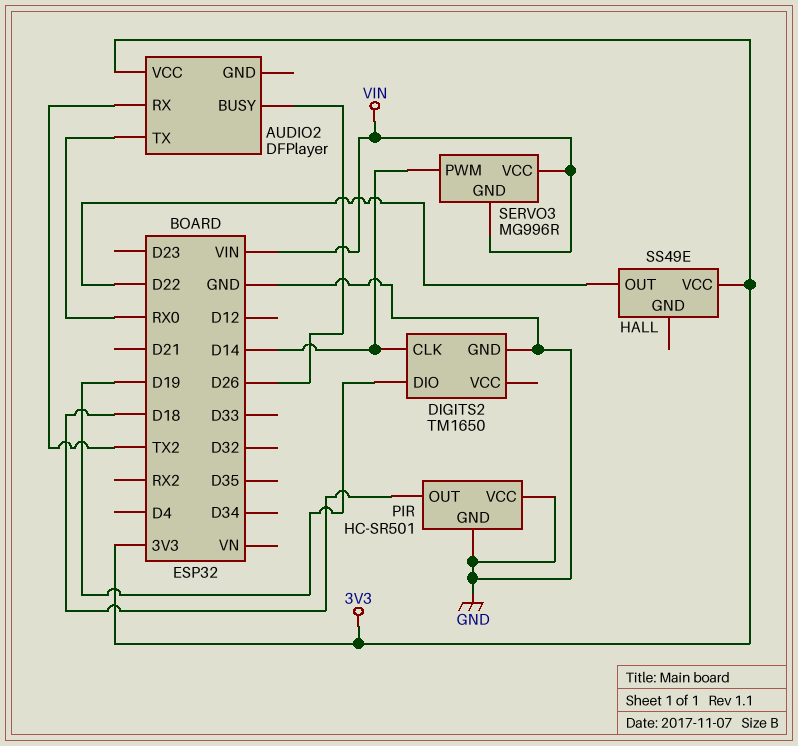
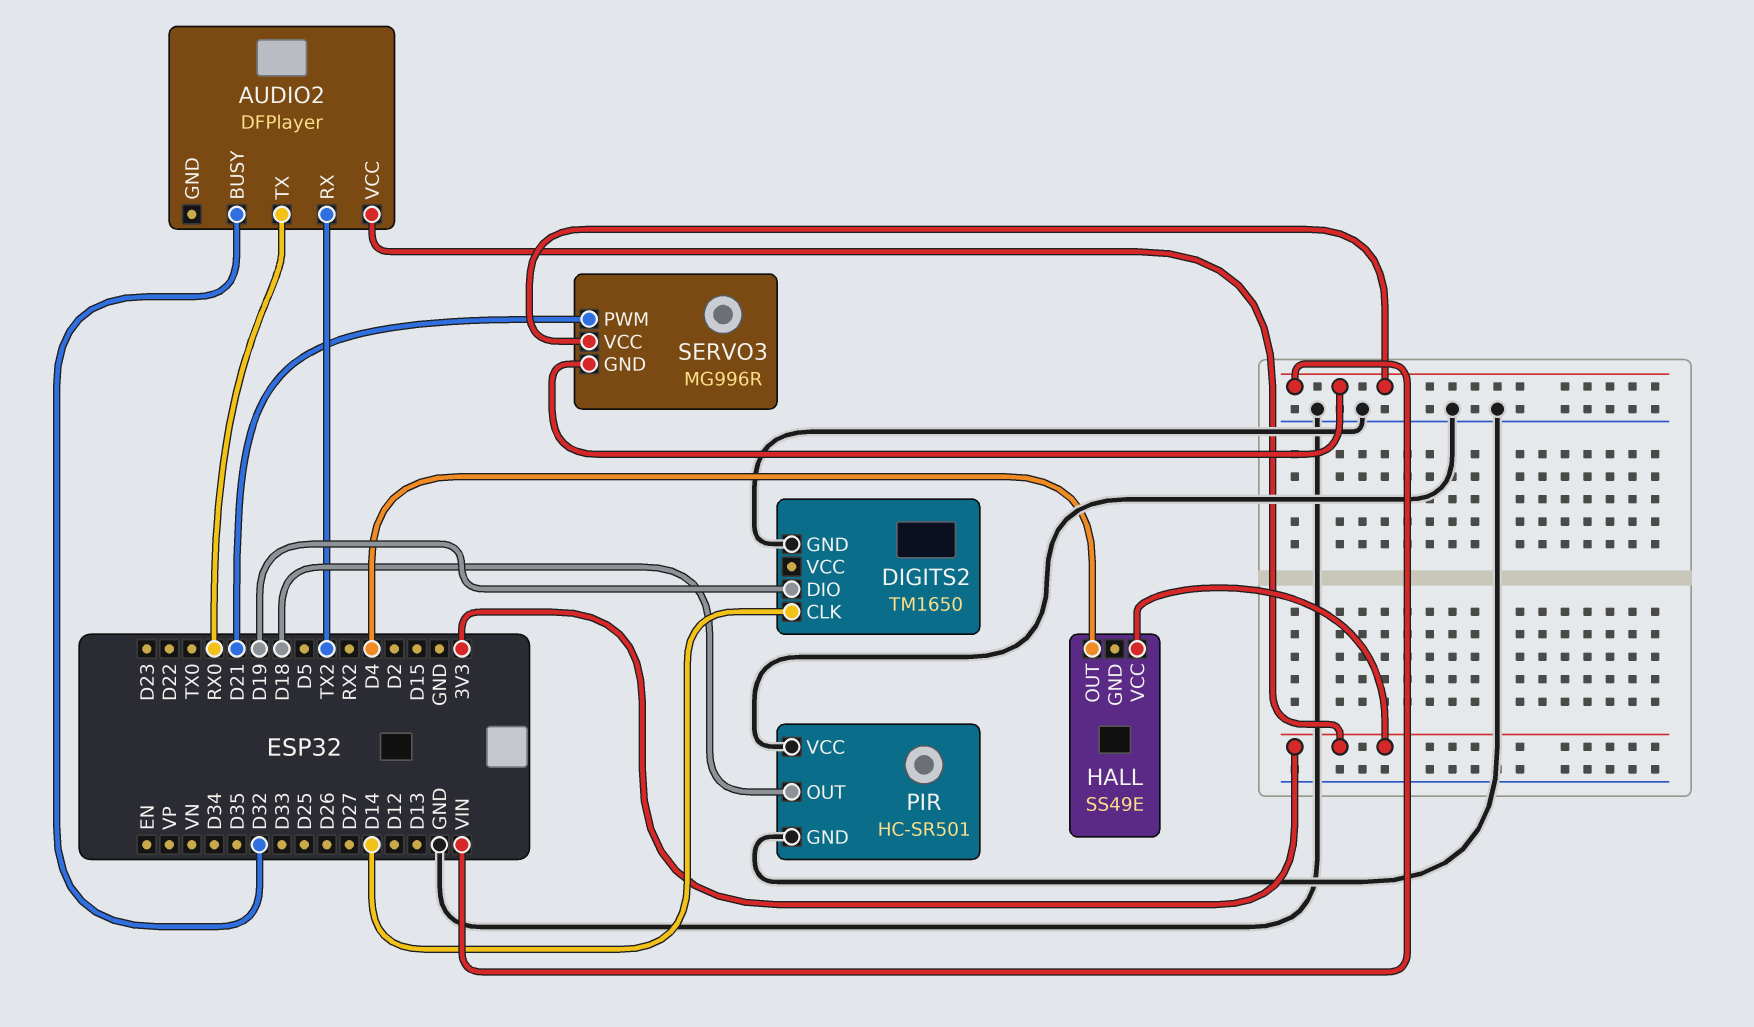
AUDIO2 pin BUSY: D26 -> D32
HALL pin OUT: D22 -> D4
SERVO3 pin PWM: D14 -> D21

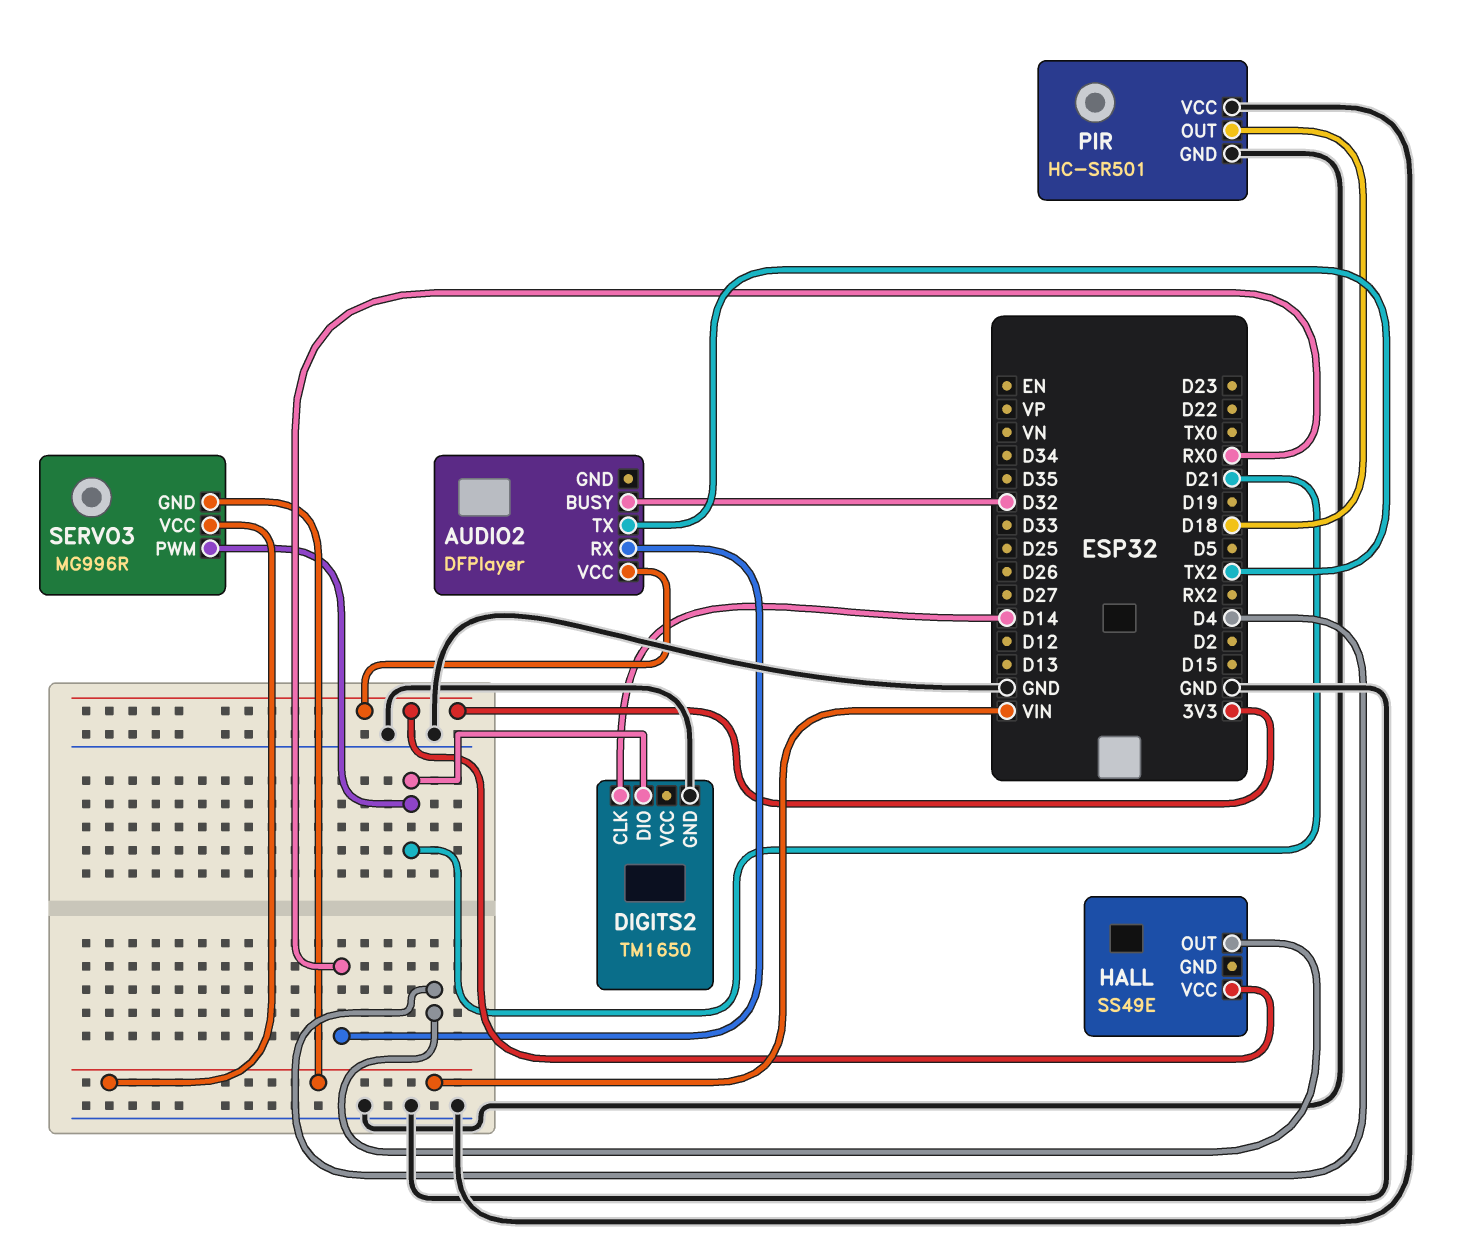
AUDIO2 pin RX: TX2 -> RX0
AUDIO2 pin TX: RX0 -> TX2
DIGITS2 pin DIO: D19 -> D21

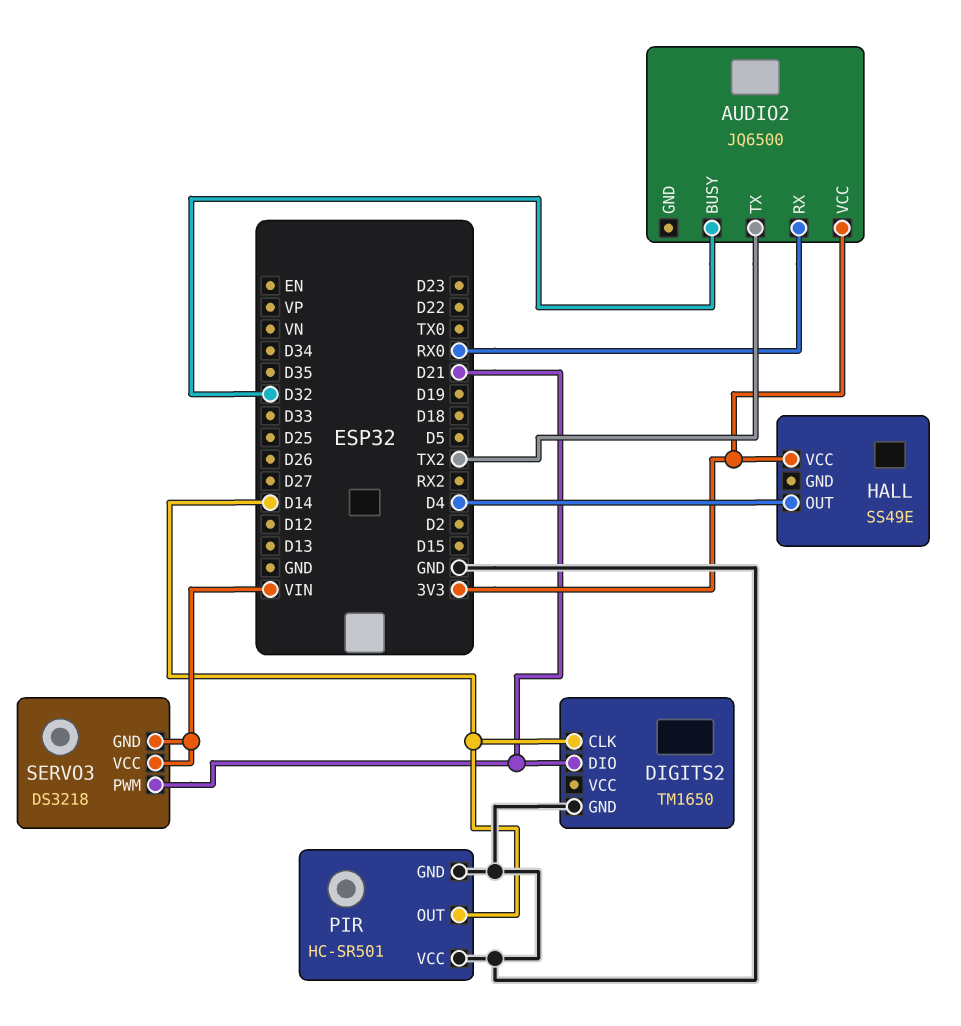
AUDIO2: DFPlayer -> JQ6500
PIR pin OUT: D18 -> D14
SERVO3: MG996R -> DS3218

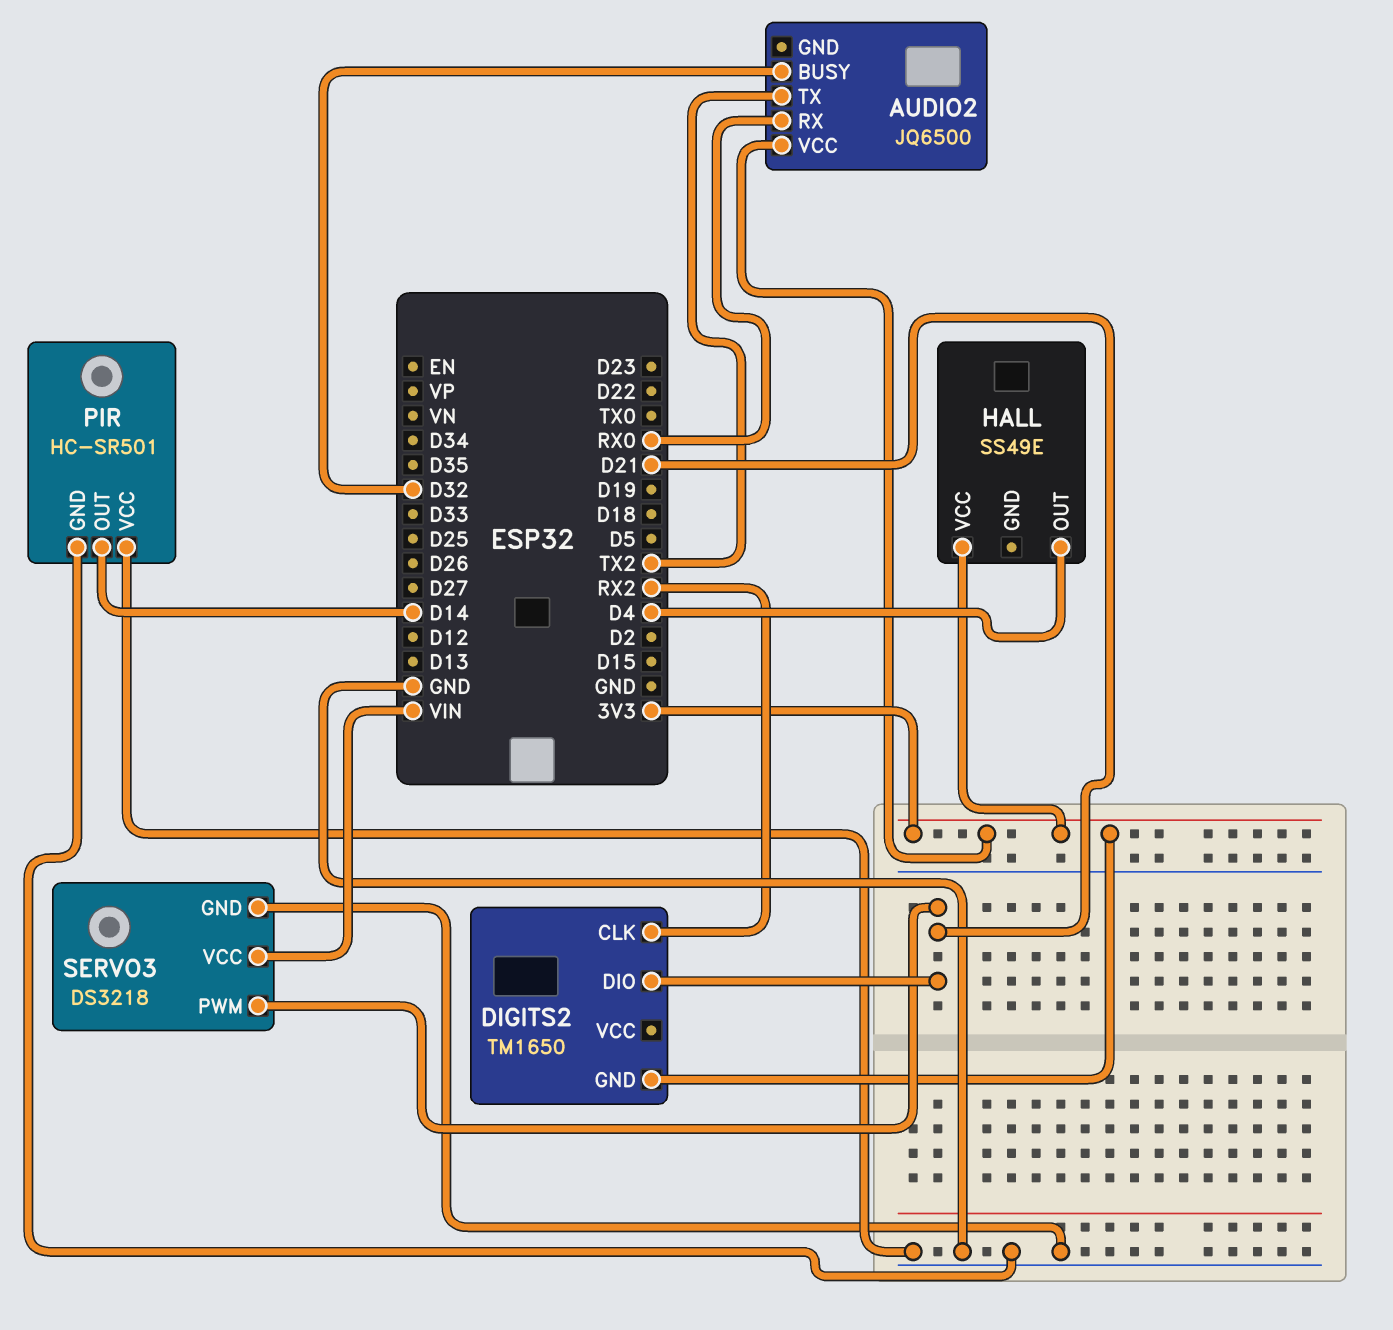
DIGITS2 pin CLK: D14 -> RX2
DIGITS2 pin GND: GND -> 3V3
SERVO3 pin GND: VIN -> GND

